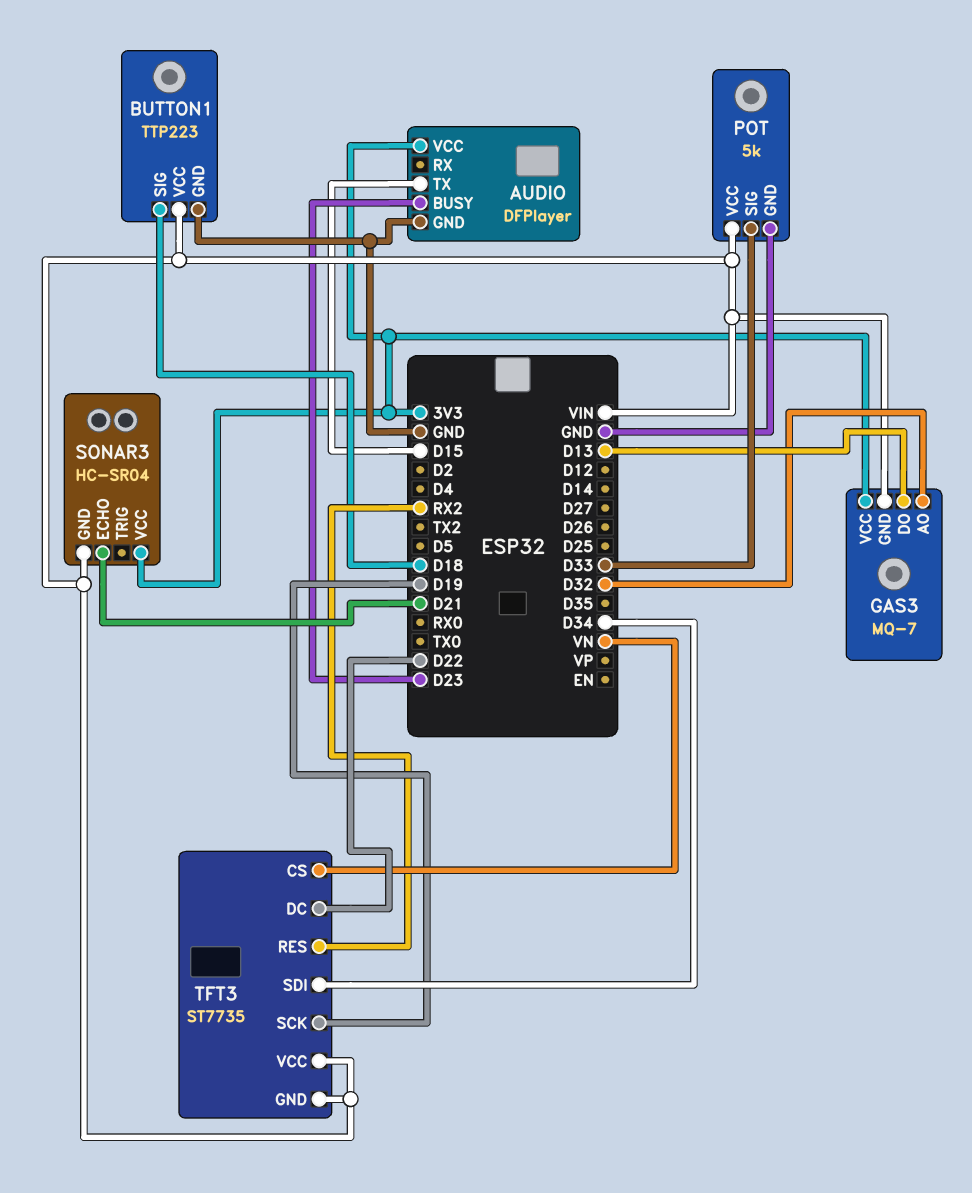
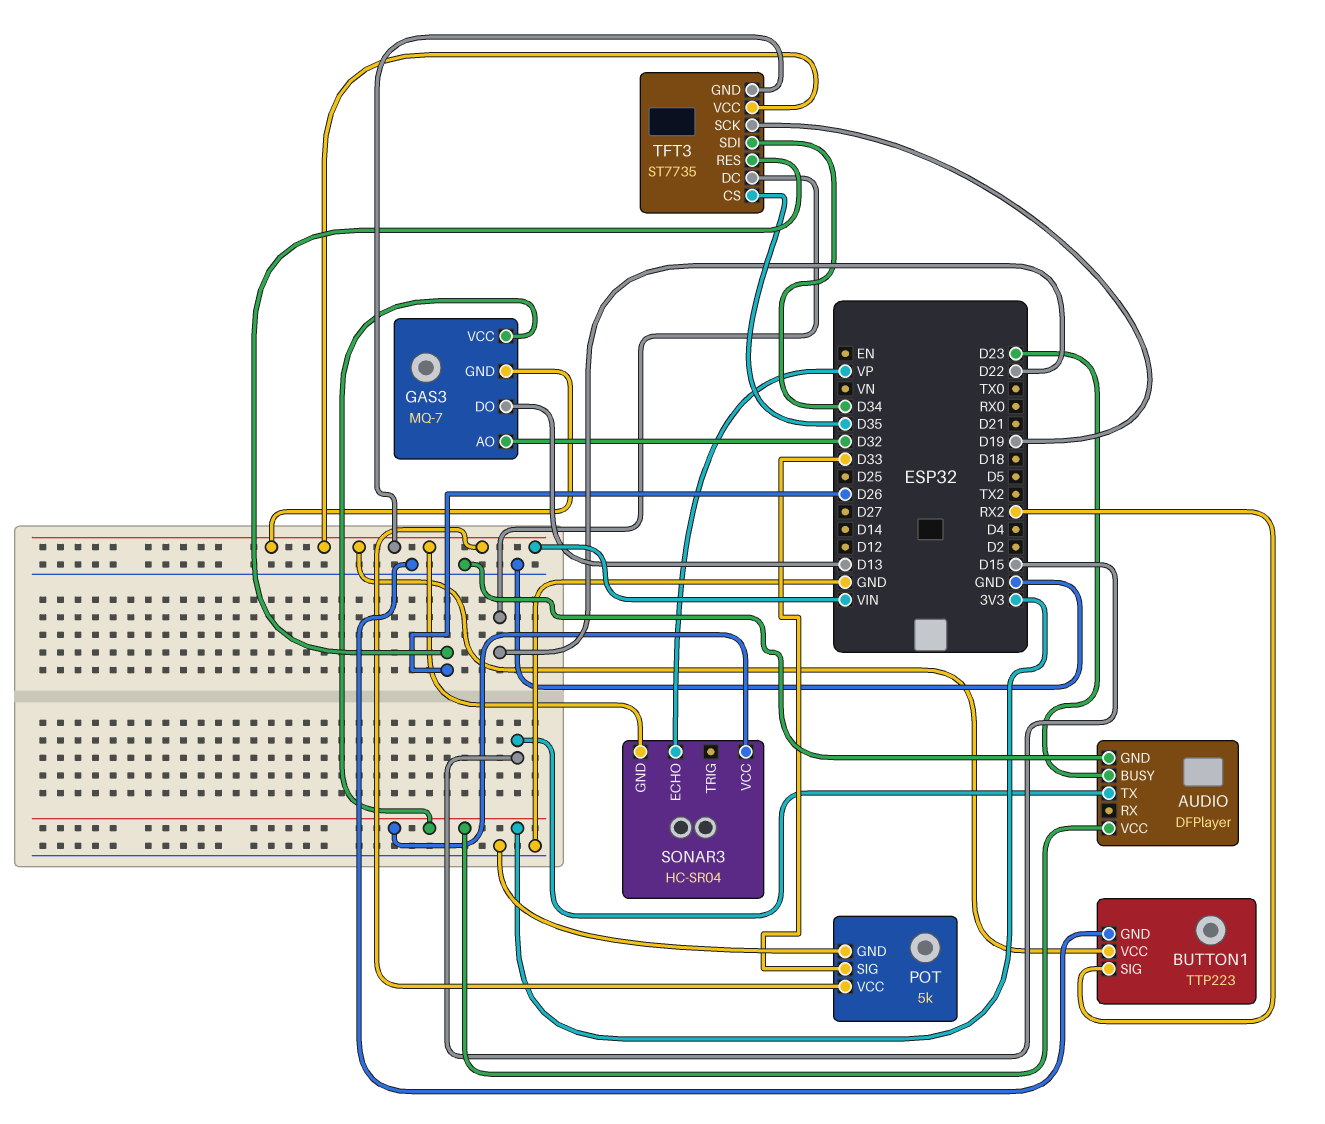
BUTTON1 pin SIG: D18 -> RX2
SONAR3 pin ECHO: D21 -> VP
TFT3 pin CS: VN -> D35
TFT3 pin RES: RX2 -> D26

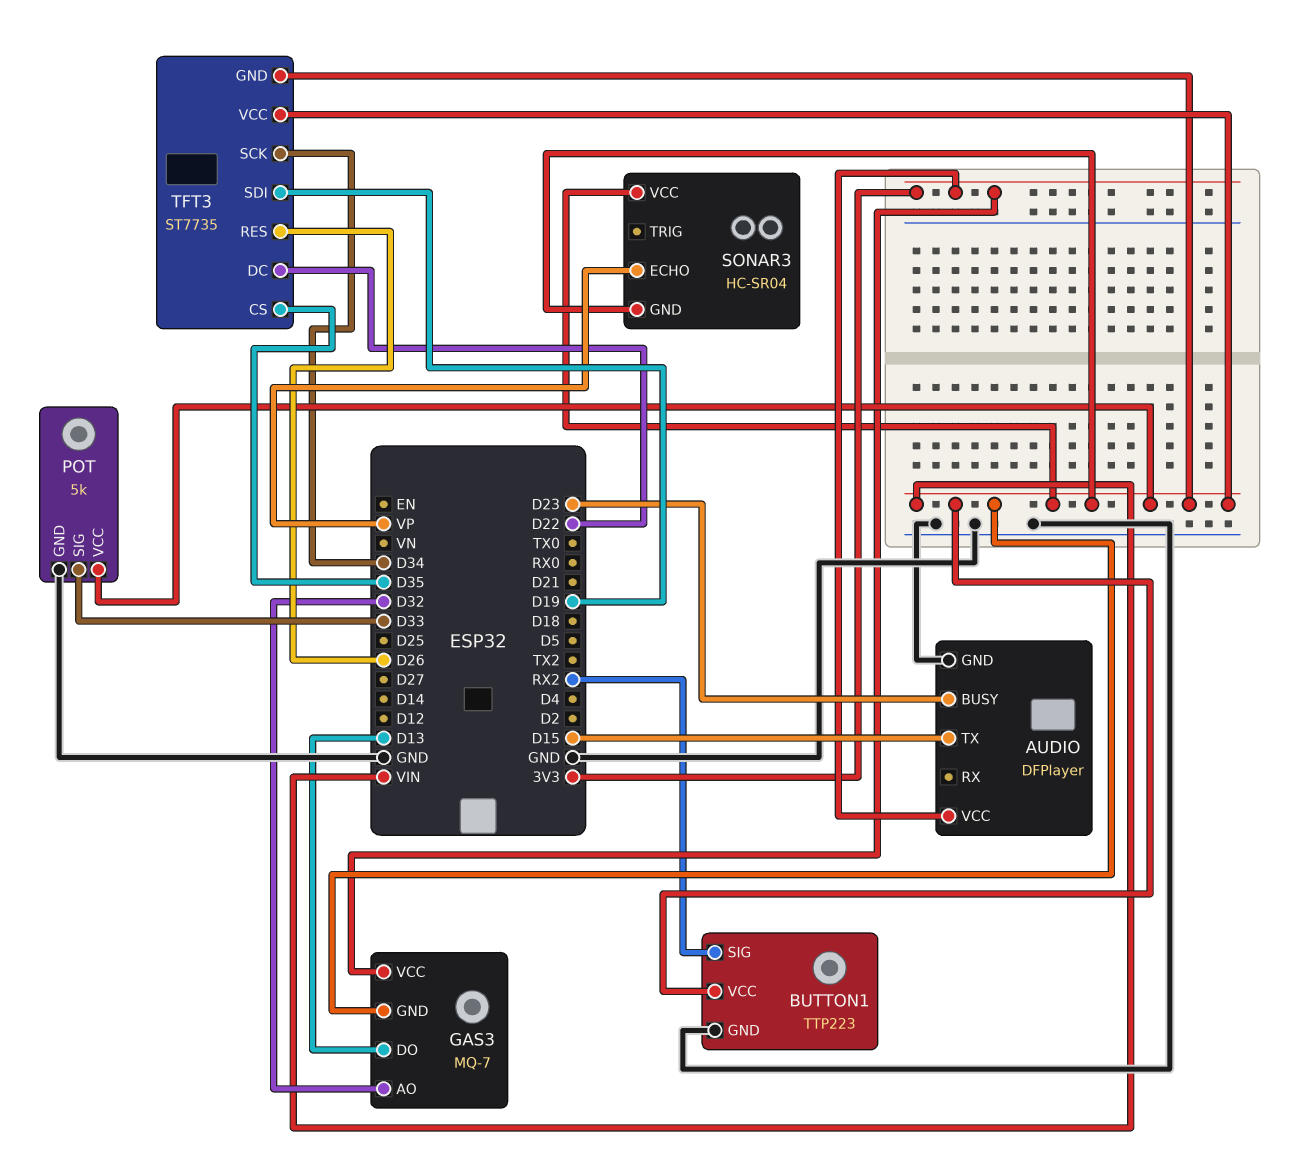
SONAR3 pin VCC: 3V3 -> VIN
TFT3 pin SCK: D19 -> D34
TFT3 pin SDI: D34 -> D19

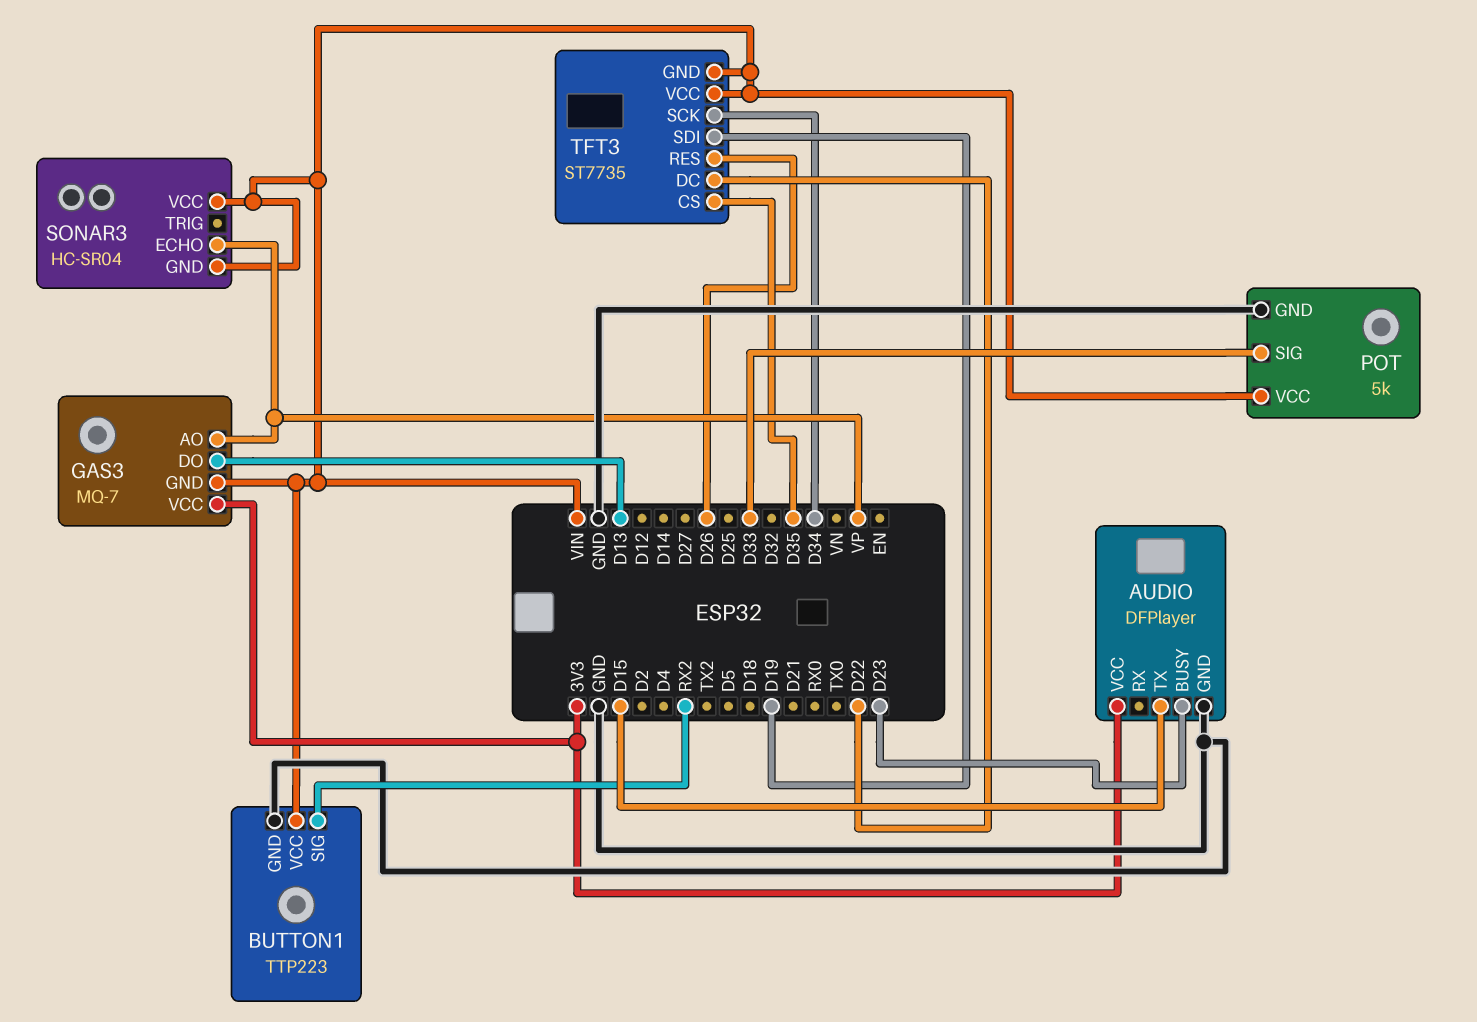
GAS3 pin AO: D32 -> VP

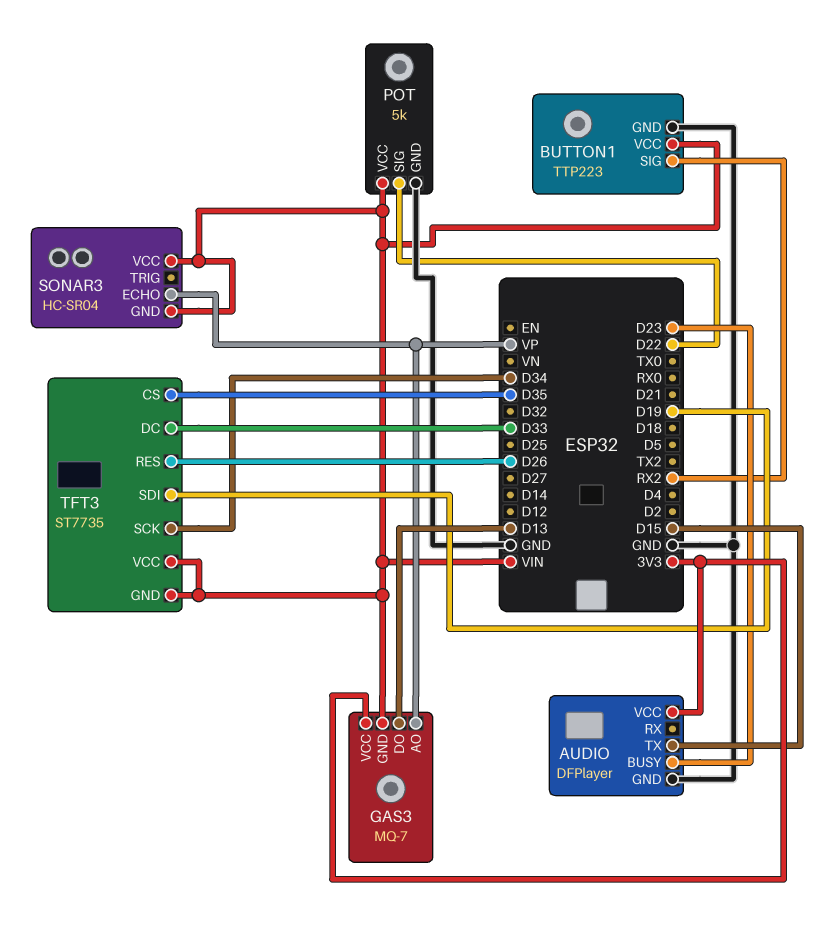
POT pin SIG: D33 -> D22
TFT3 pin DC: D22 -> D33

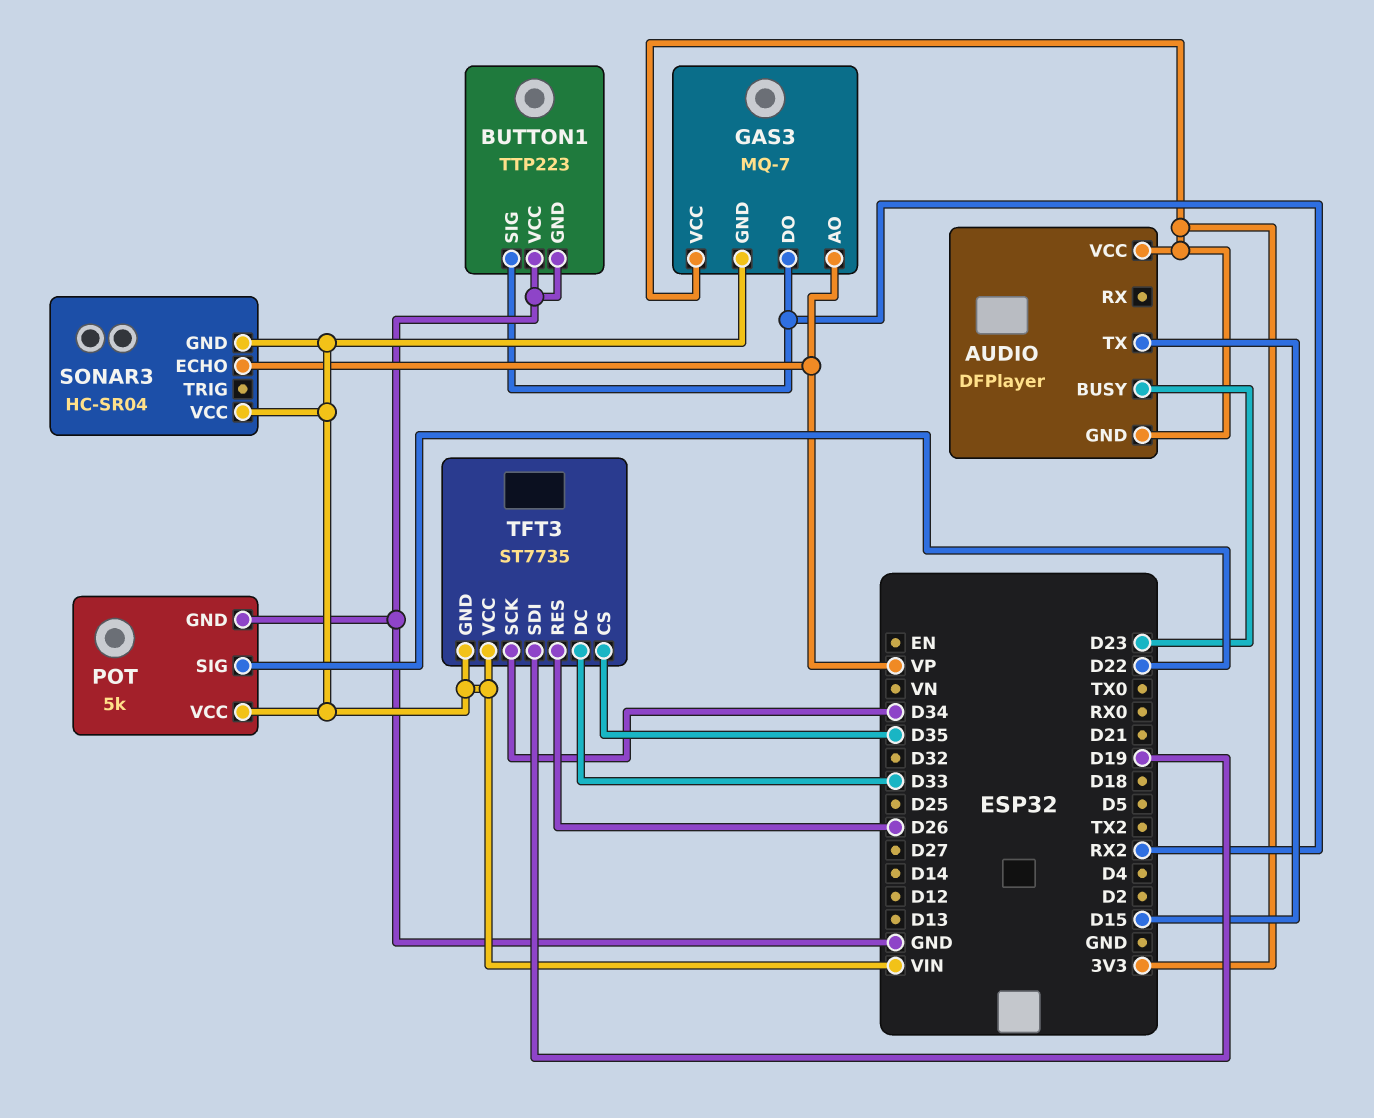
AUDIO pin GND: GND -> 3V3
BUTTON1 pin VCC: VIN -> GND
GAS3 pin DO: D13 -> RX2

